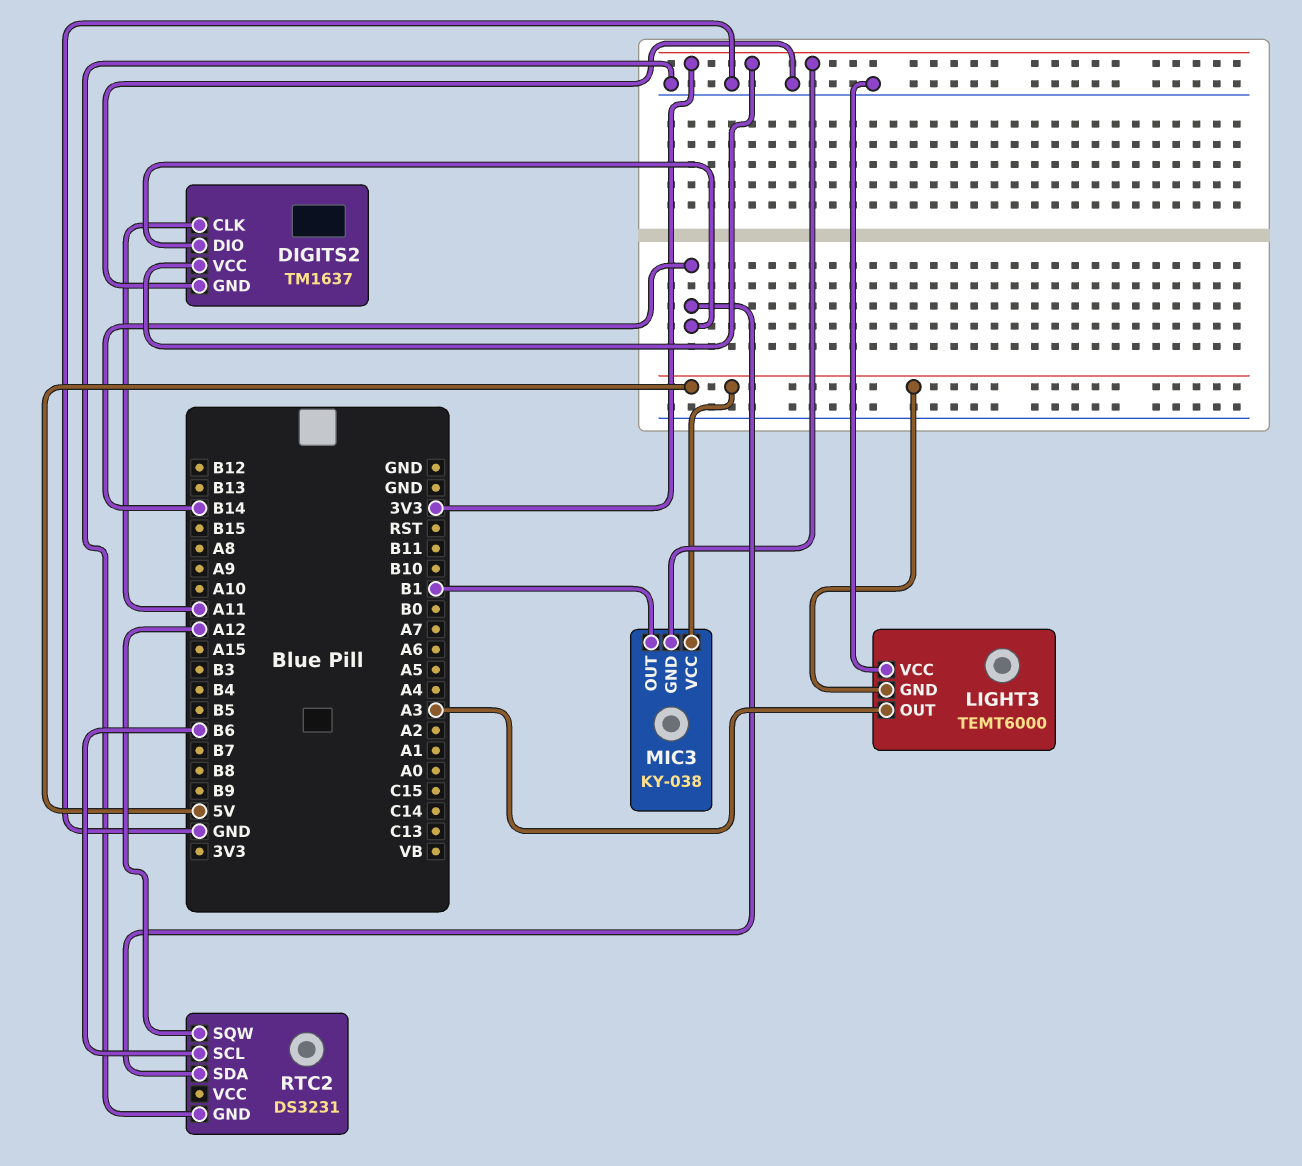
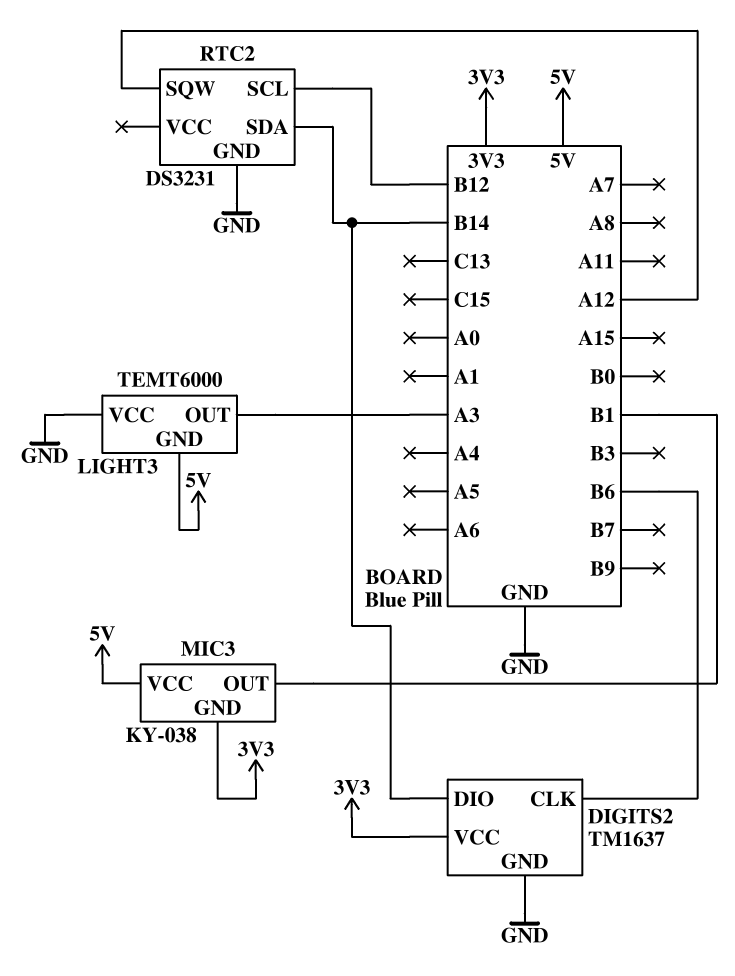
DIGITS2 pin CLK: A11 -> B6
RTC2 pin SCL: B6 -> B12

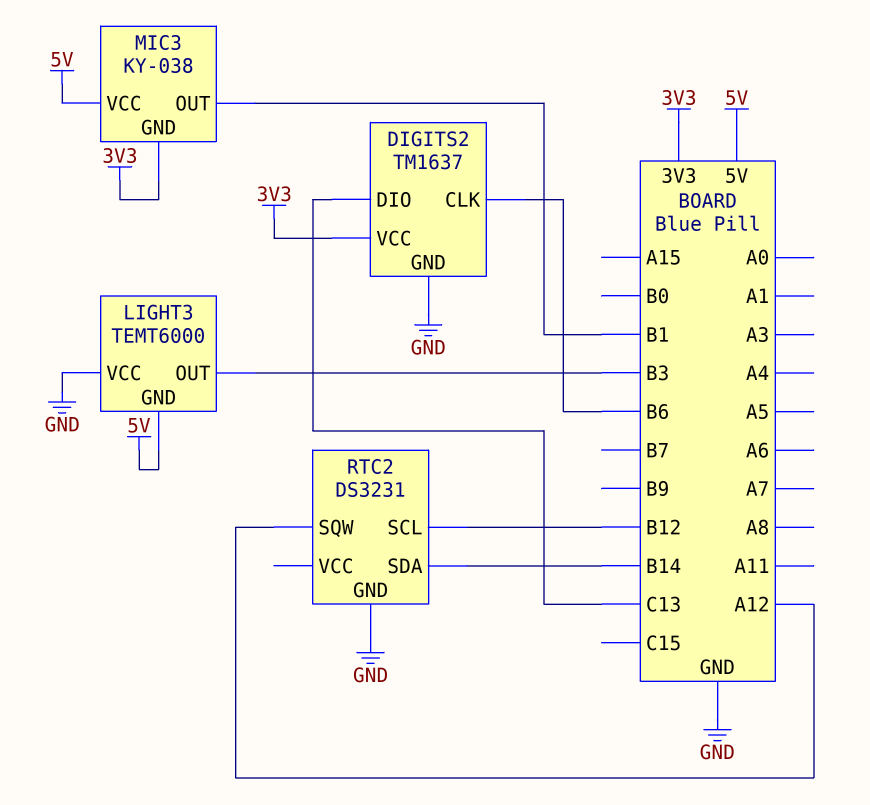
DIGITS2 pin DIO: B14 -> C13
LIGHT3 pin OUT: A3 -> B3

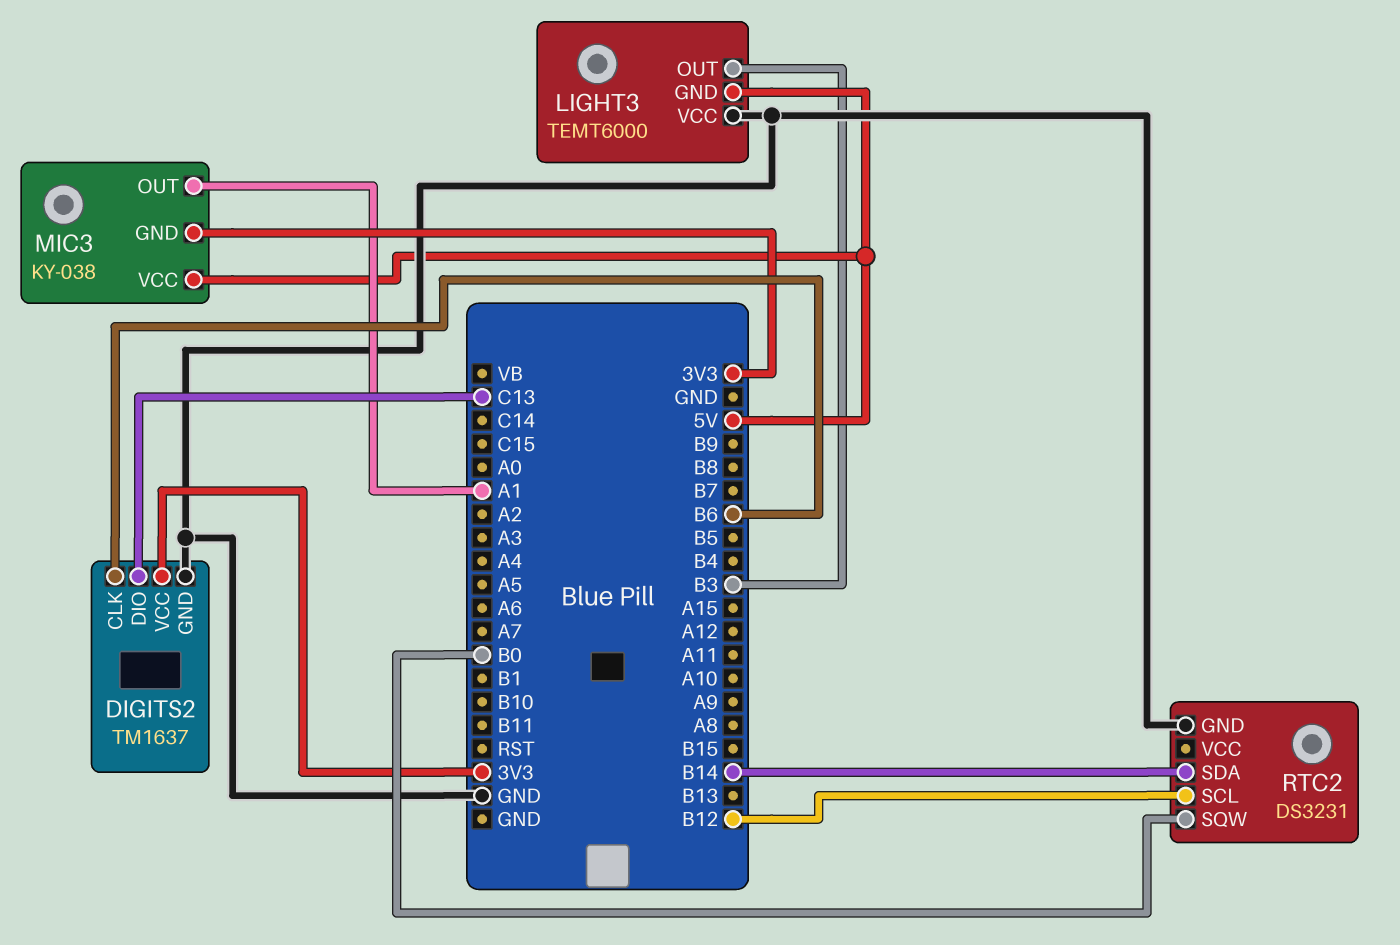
MIC3 pin OUT: B1 -> A1
RTC2 pin SQW: A12 -> B0

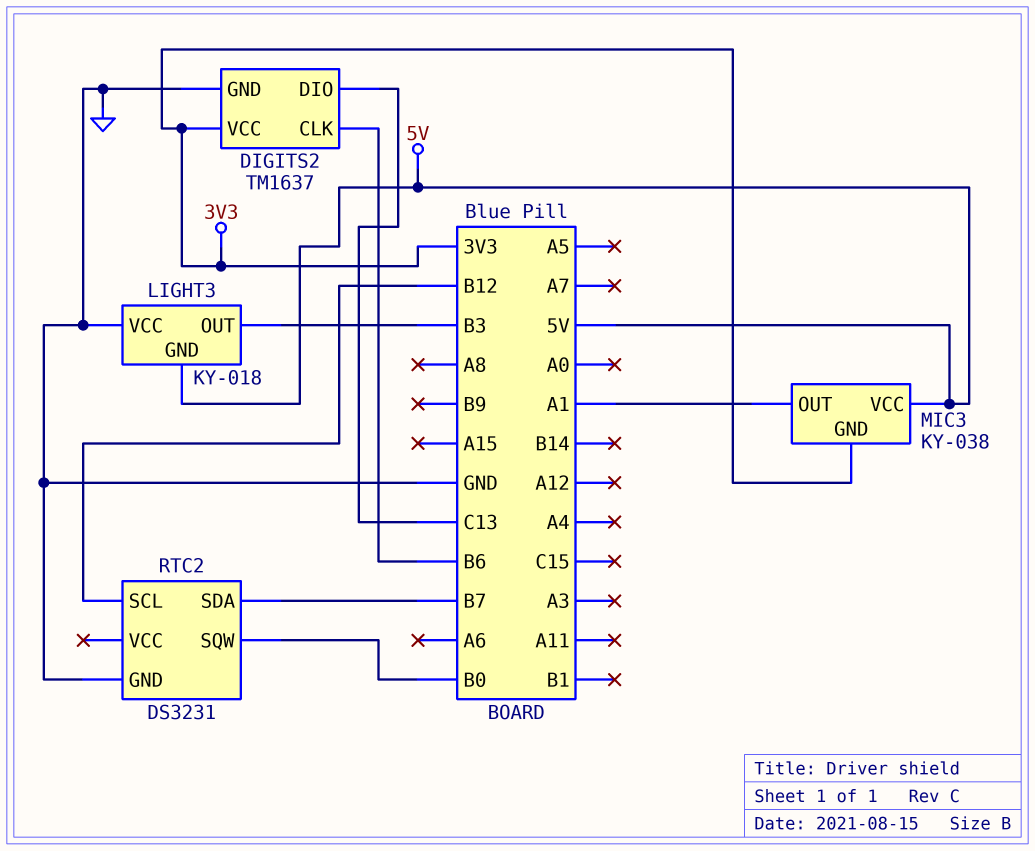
LIGHT3: TEMT6000 -> KY-018
RTC2 pin SDA: B14 -> B7

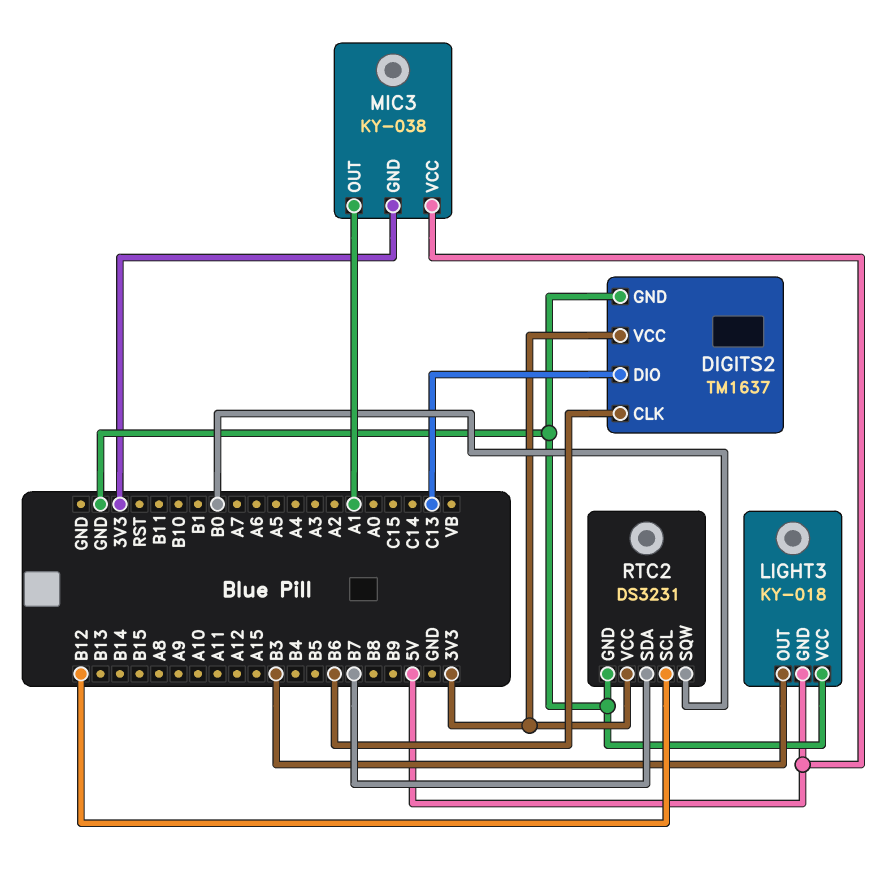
RTC2 pin VCC: none -> 3V3

